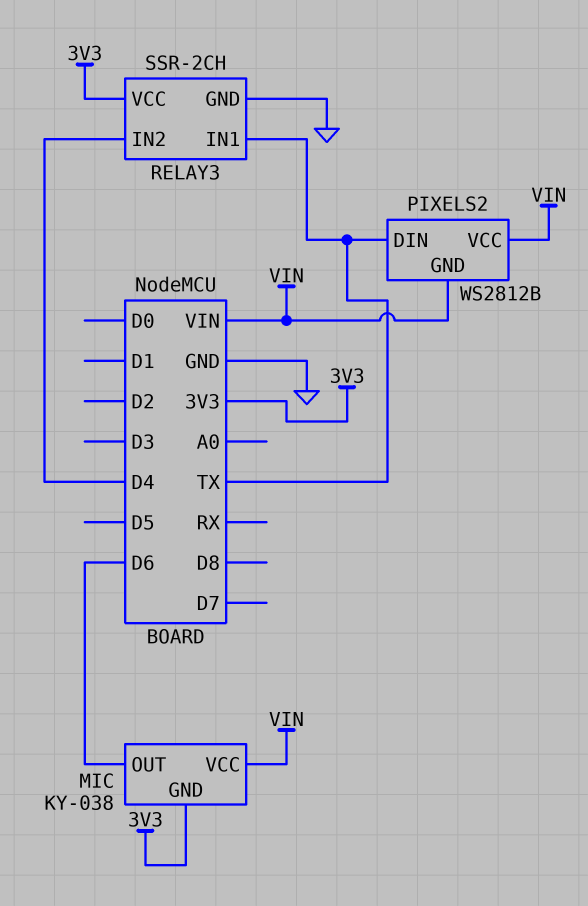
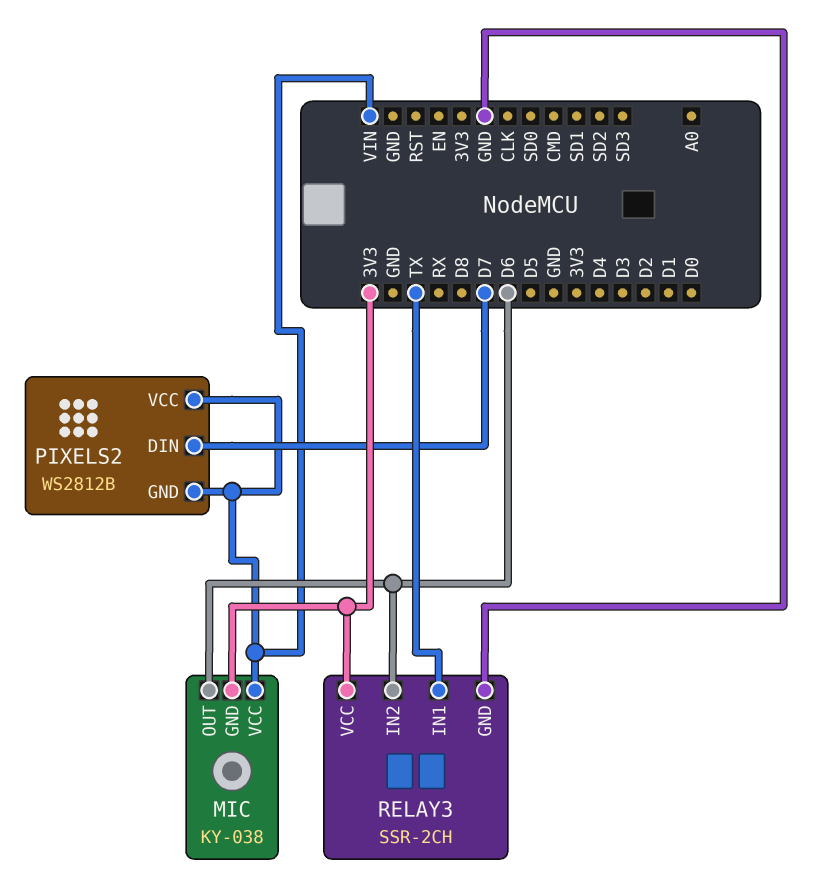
PIXELS2 pin DIN: TX -> D7
RELAY3 pin IN2: D4 -> D6

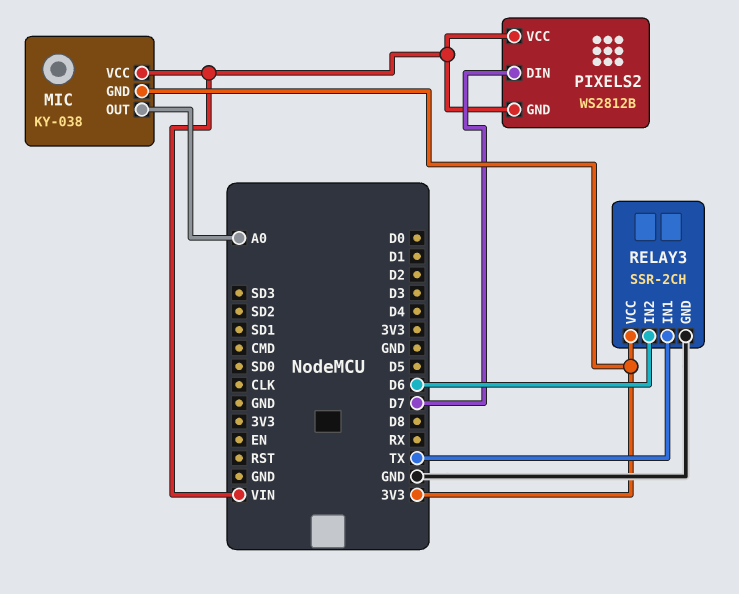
MIC pin OUT: D6 -> A0

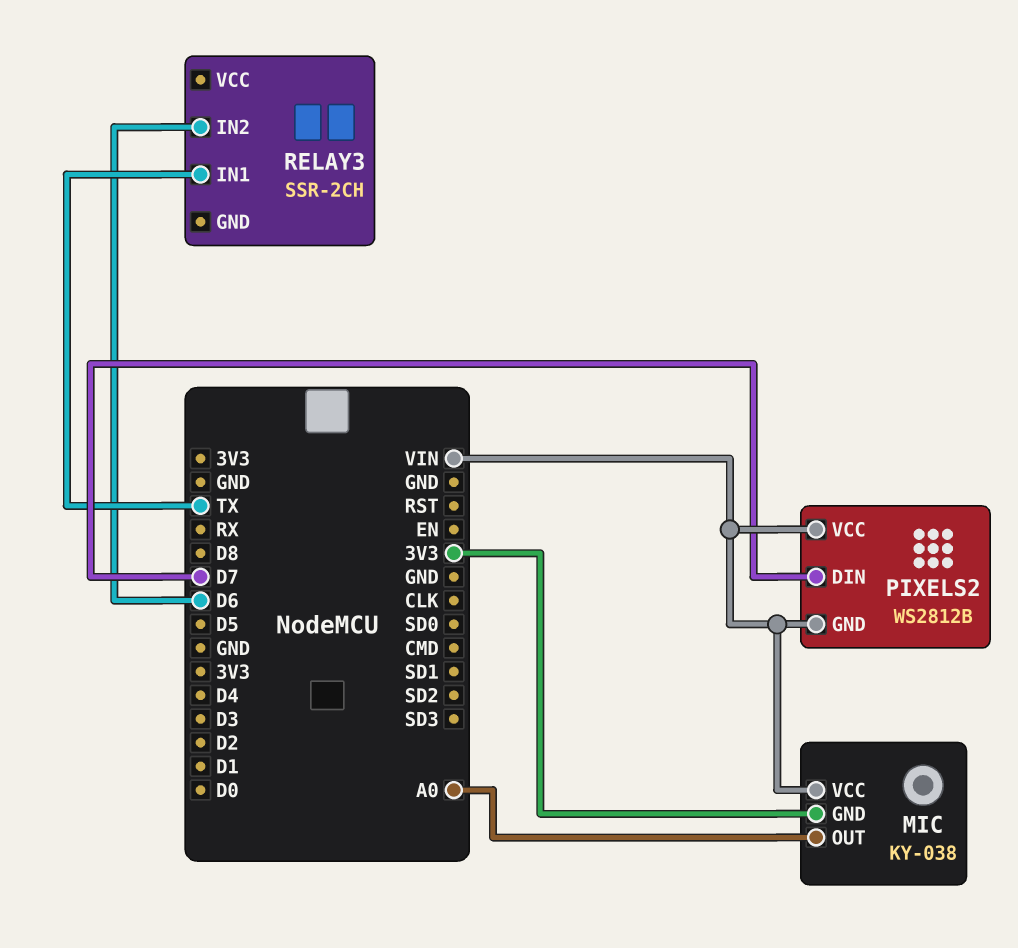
RELAY3 pin GND: GND -> none
RELAY3 pin VCC: 3V3 -> none

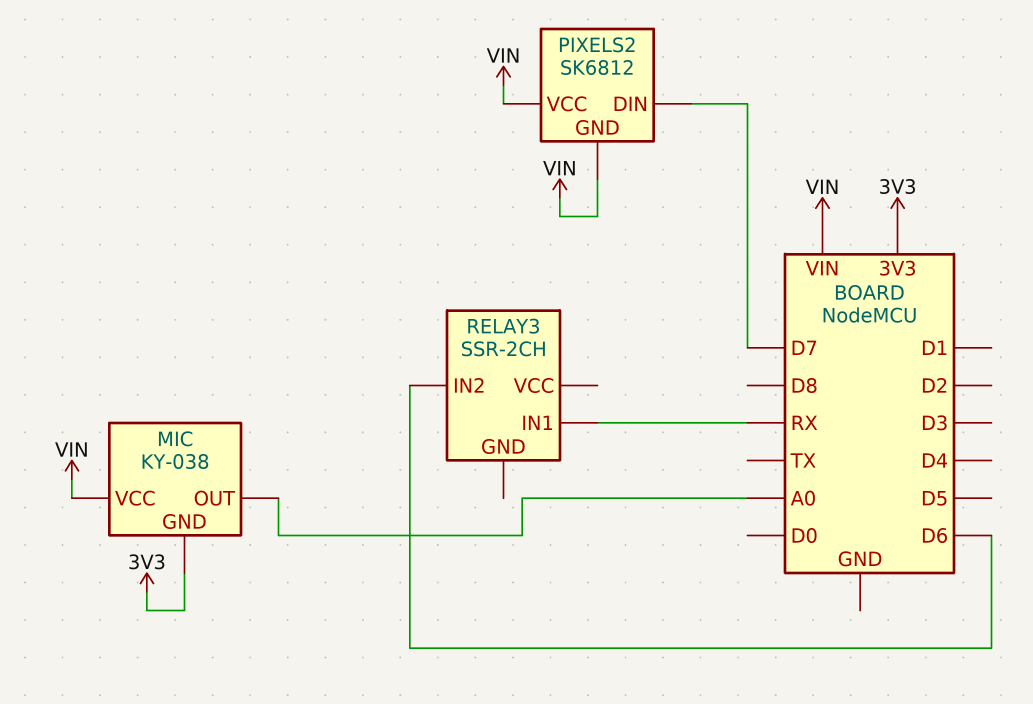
PIXELS2: WS2812B -> SK6812
RELAY3 pin IN1: TX -> RX

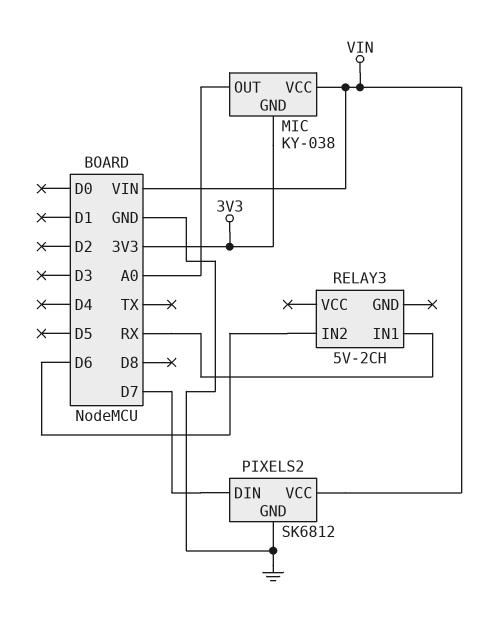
PIXELS2 pin GND: VIN -> GND
RELAY3: SSR-2CH -> 5V-2CH

